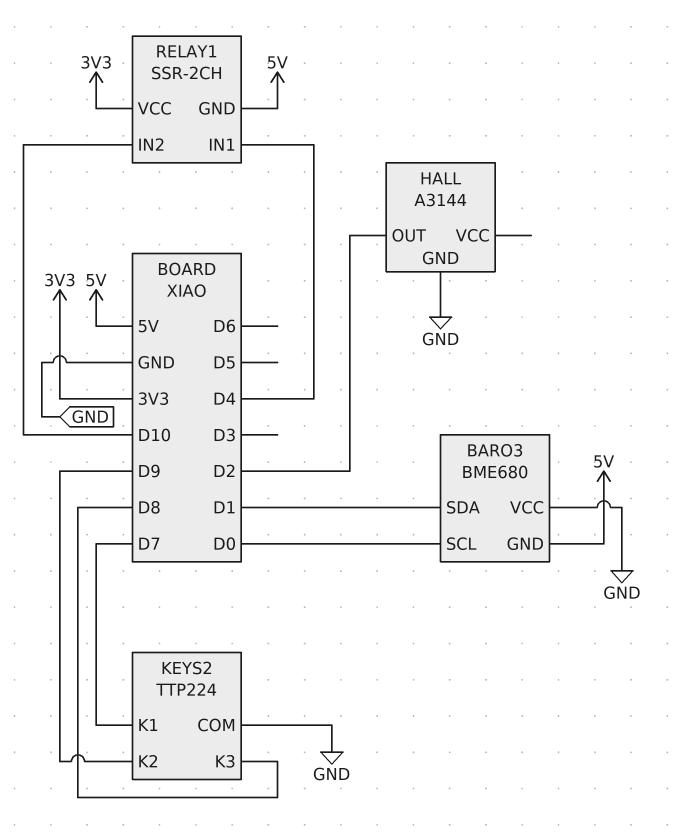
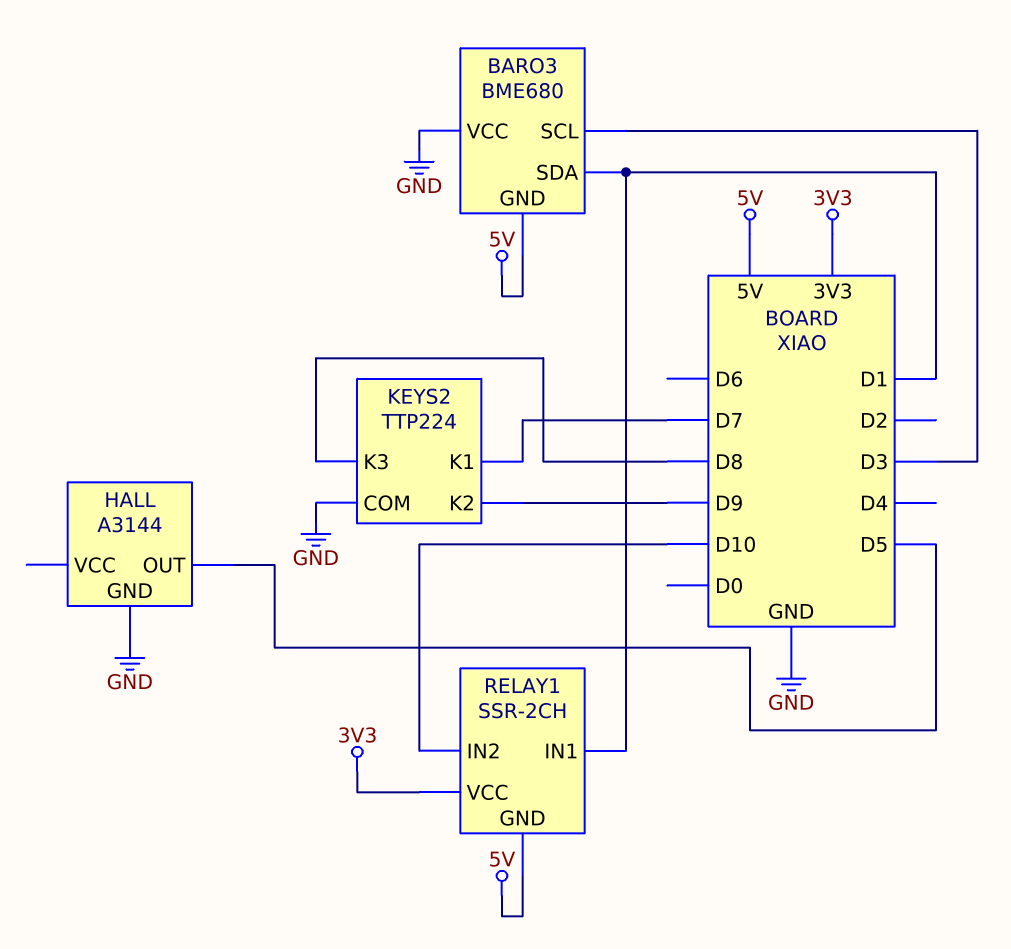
BARO3 pin SCL: D0 -> D3
HALL pin OUT: D2 -> D5
RELAY1 pin IN1: D4 -> D1

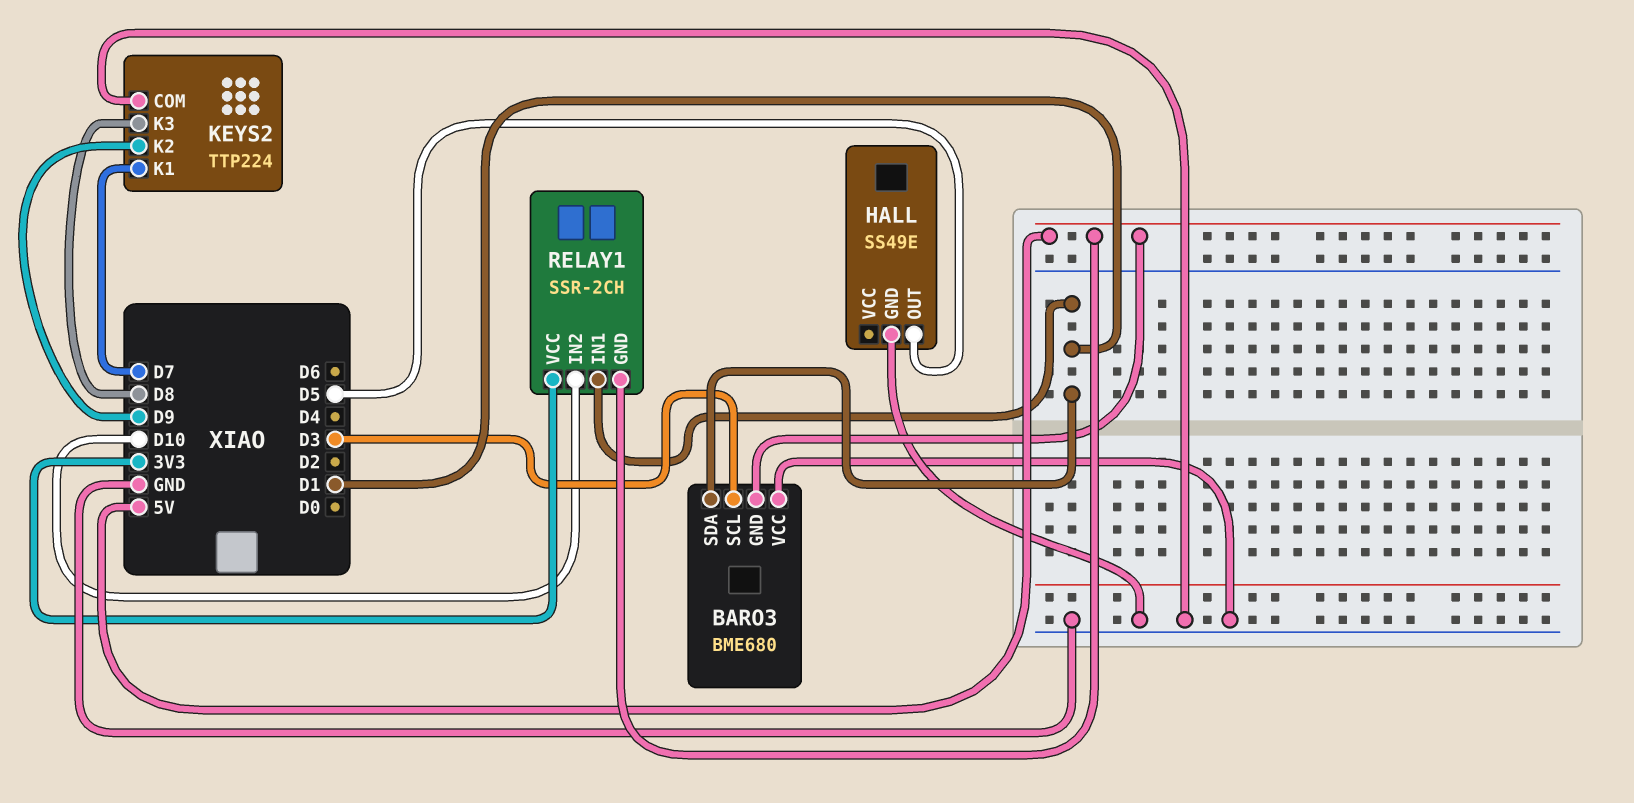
HALL: A3144 -> SS49E

